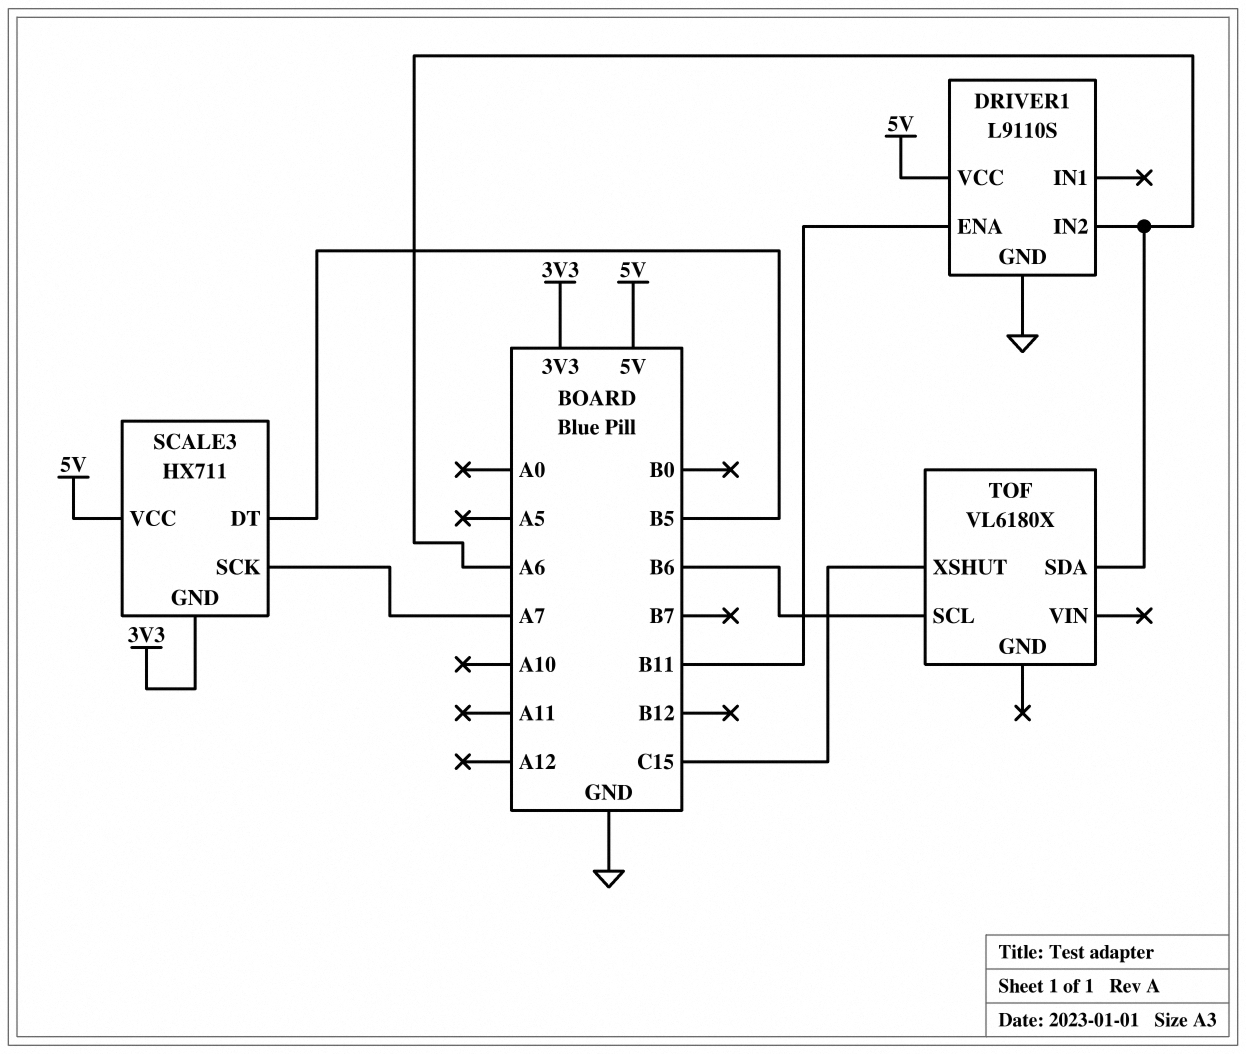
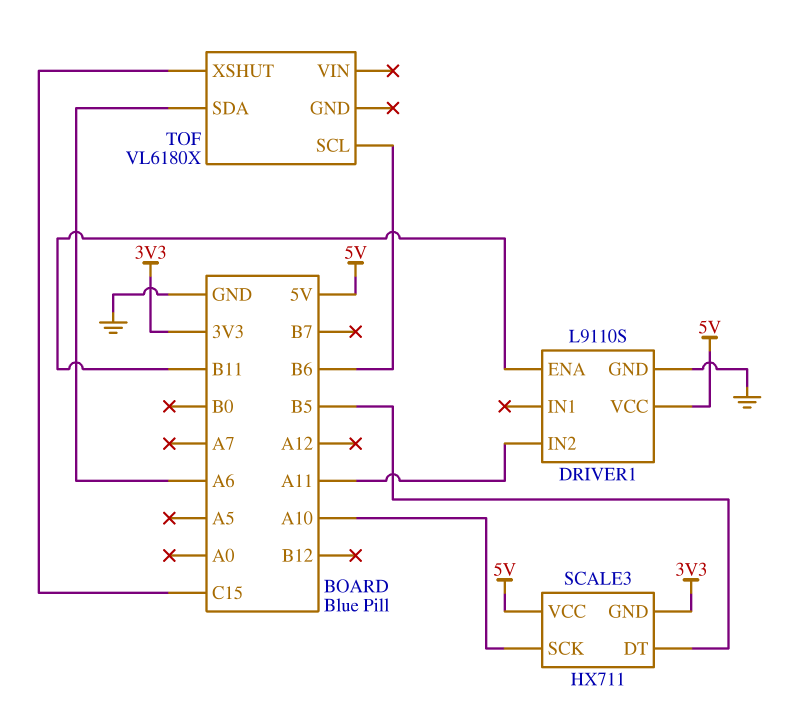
DRIVER1 pin IN2: A6 -> A11
SCALE3 pin SCK: A7 -> A10

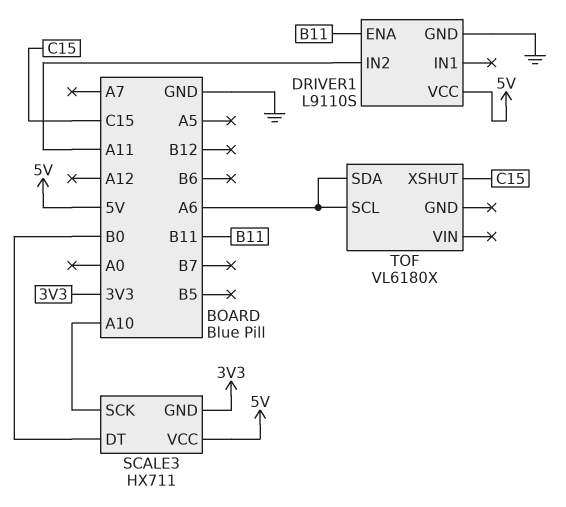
SCALE3 pin DT: B5 -> B0
TOF pin SCL: B6 -> A6

